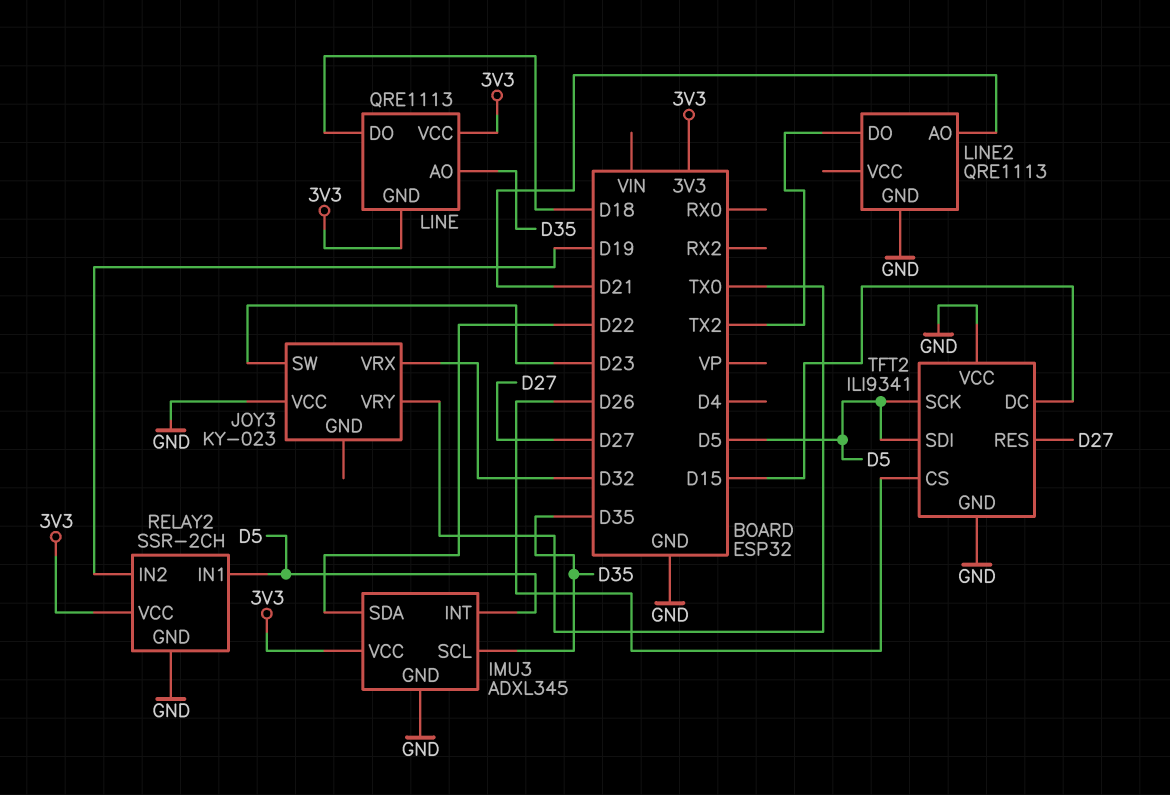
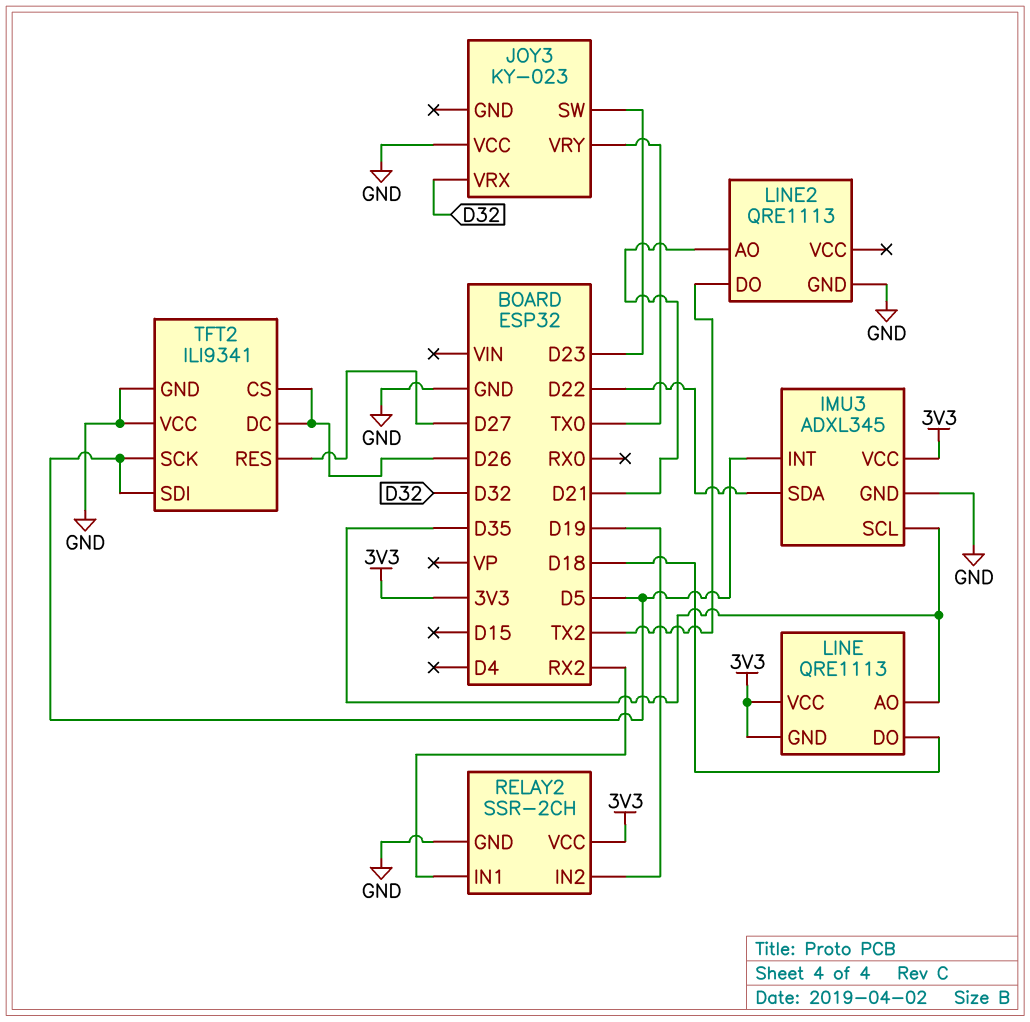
RELAY2 pin IN1: D5 -> RX2
TFT2 pin DC: D15 -> D26

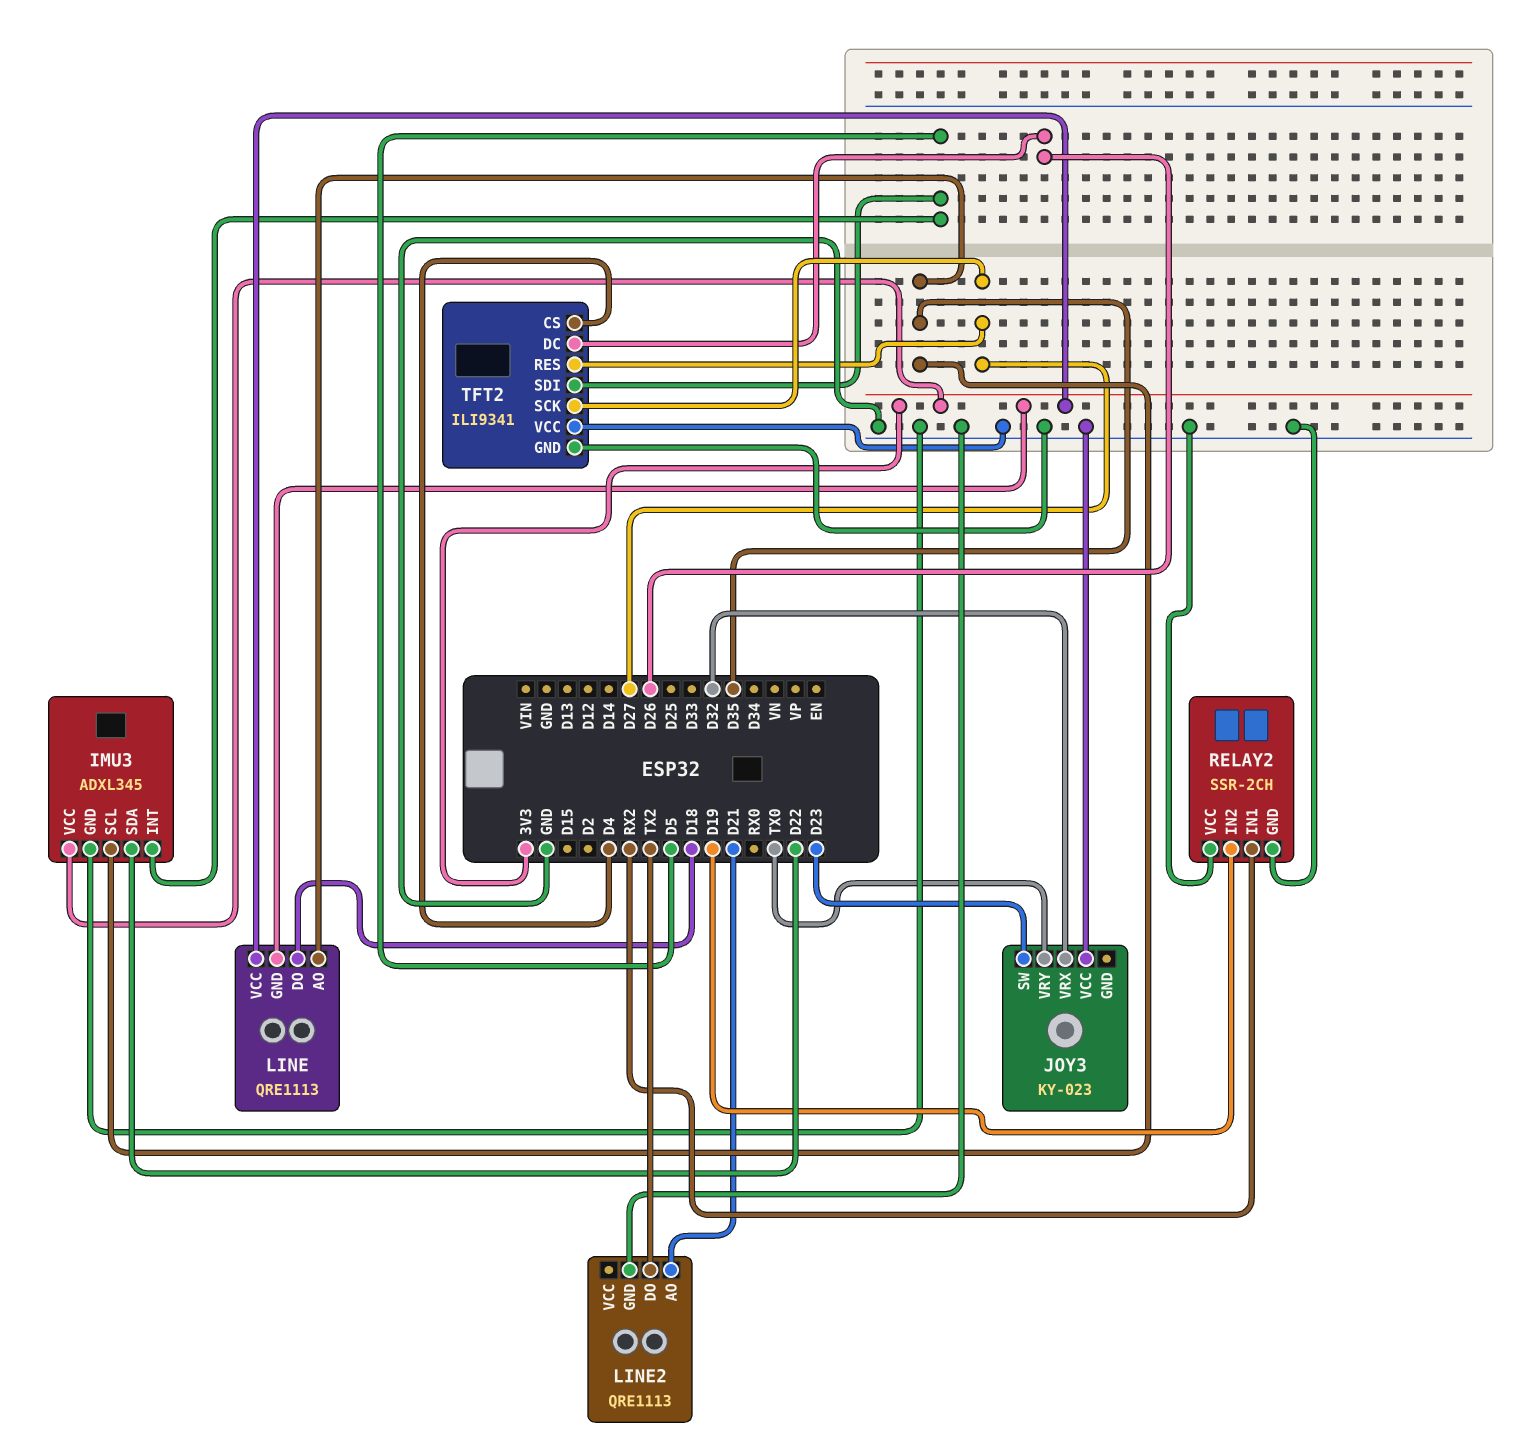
RELAY2 pin VCC: 3V3 -> GND
TFT2 pin CS: D26 -> D4
TFT2 pin SCK: D5 -> D27

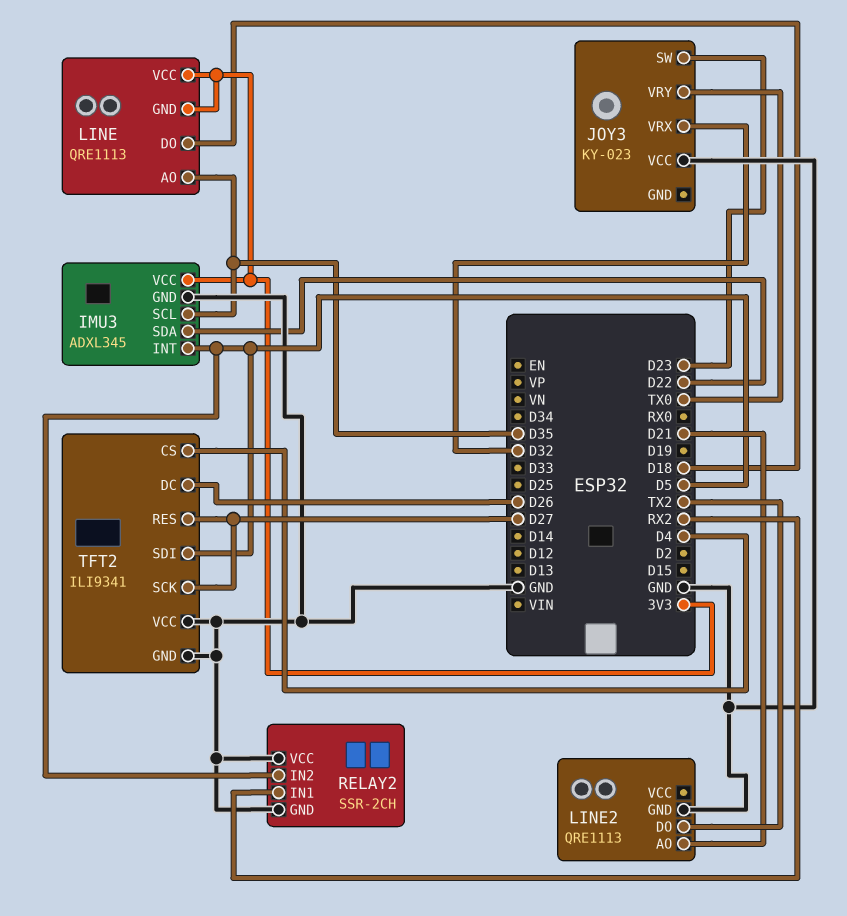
RELAY2 pin IN2: D19 -> D5

